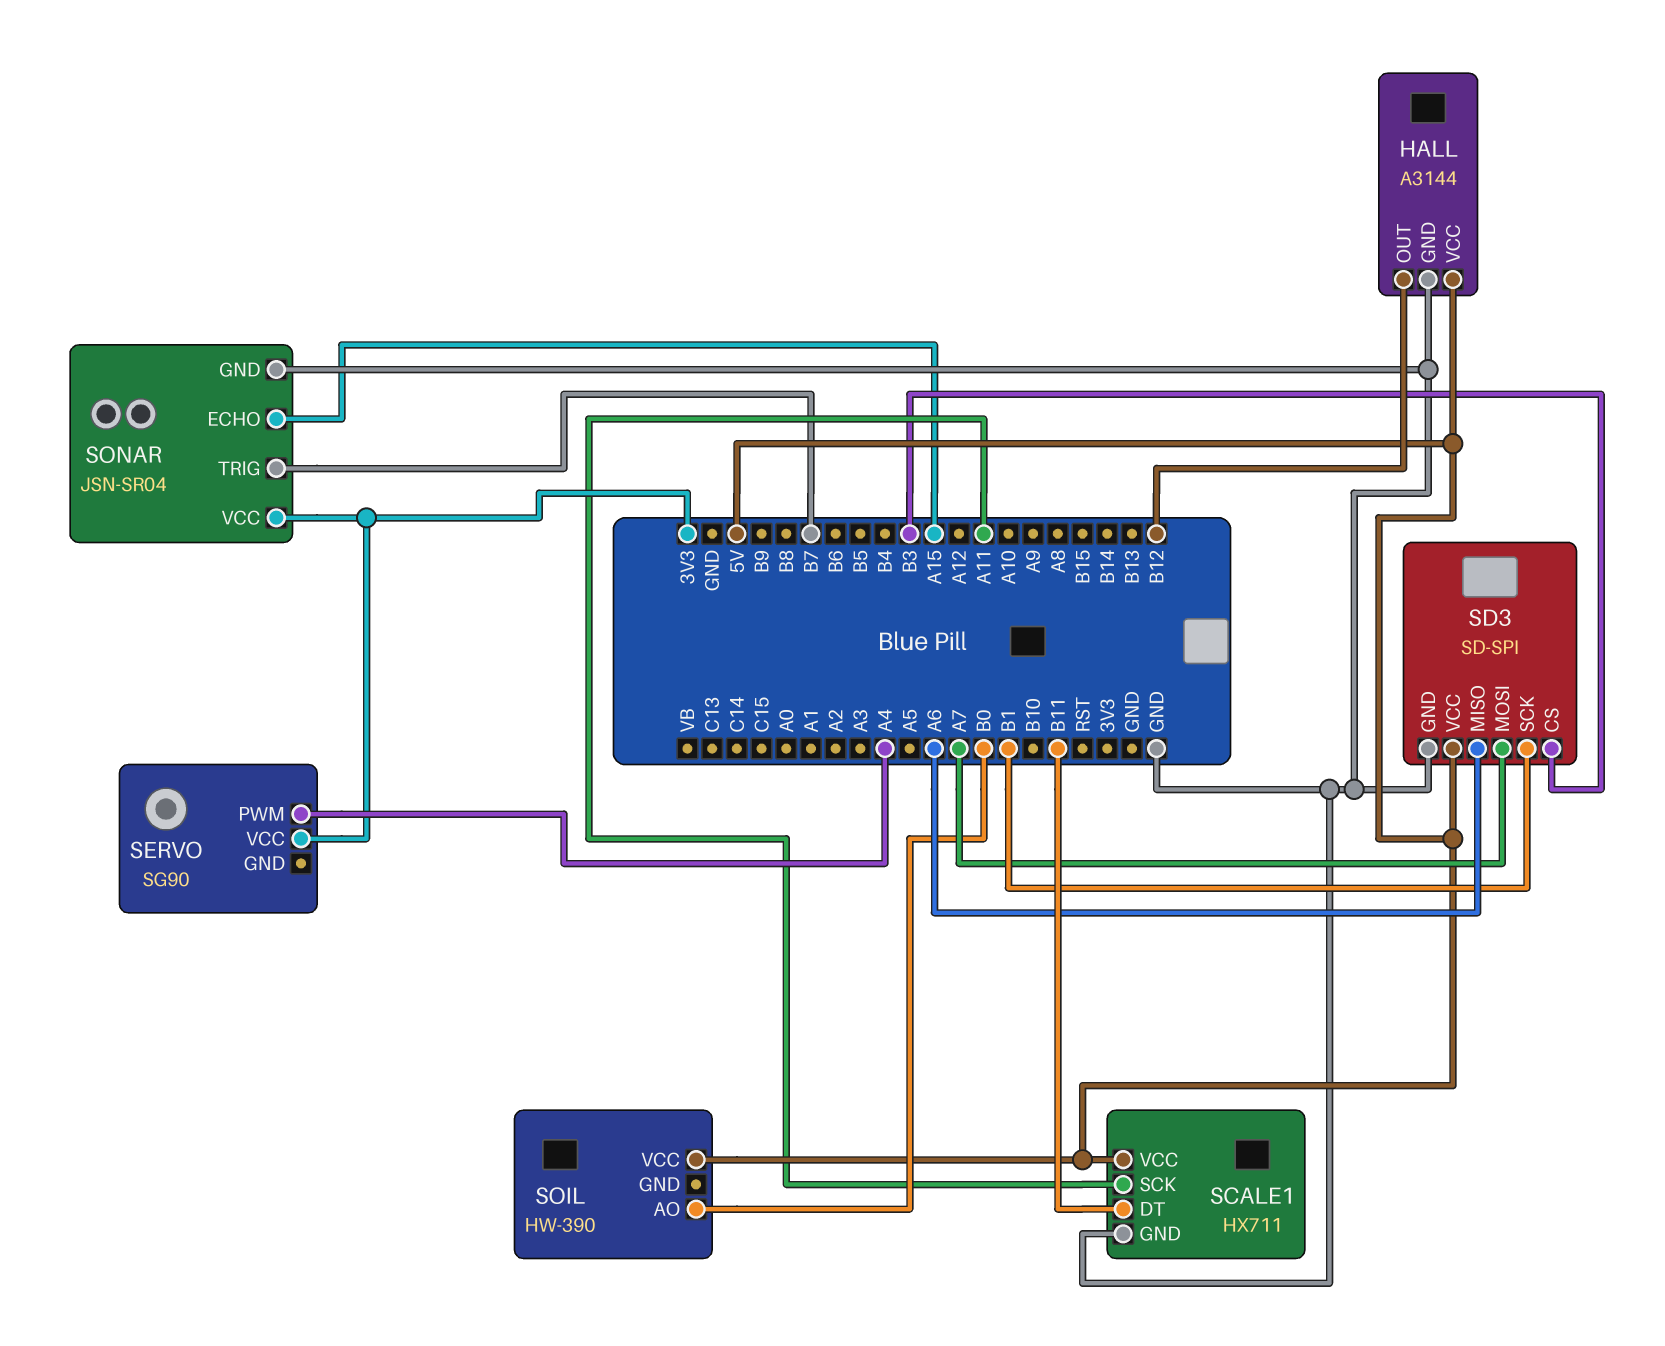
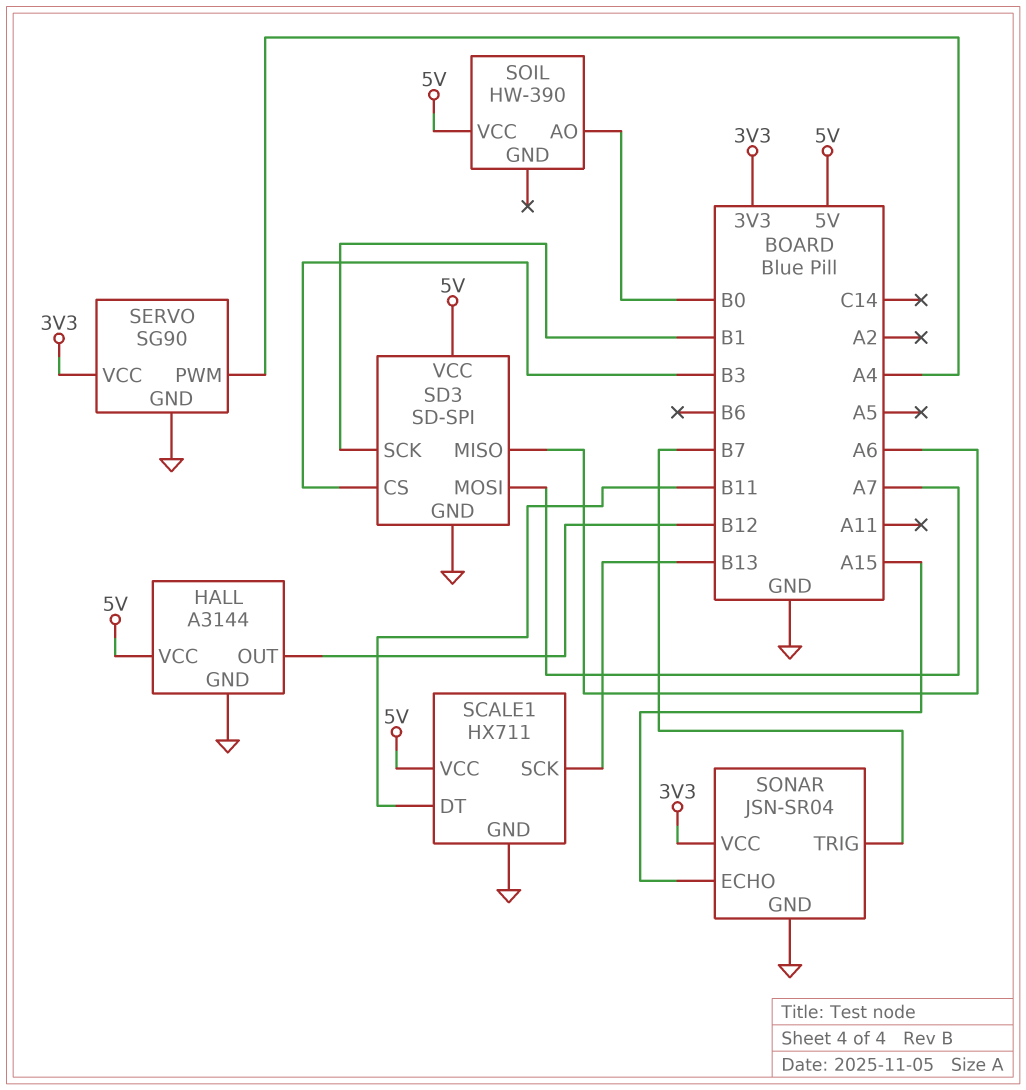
SCALE1 pin SCK: A11 -> B13
SERVO pin GND: none -> GND

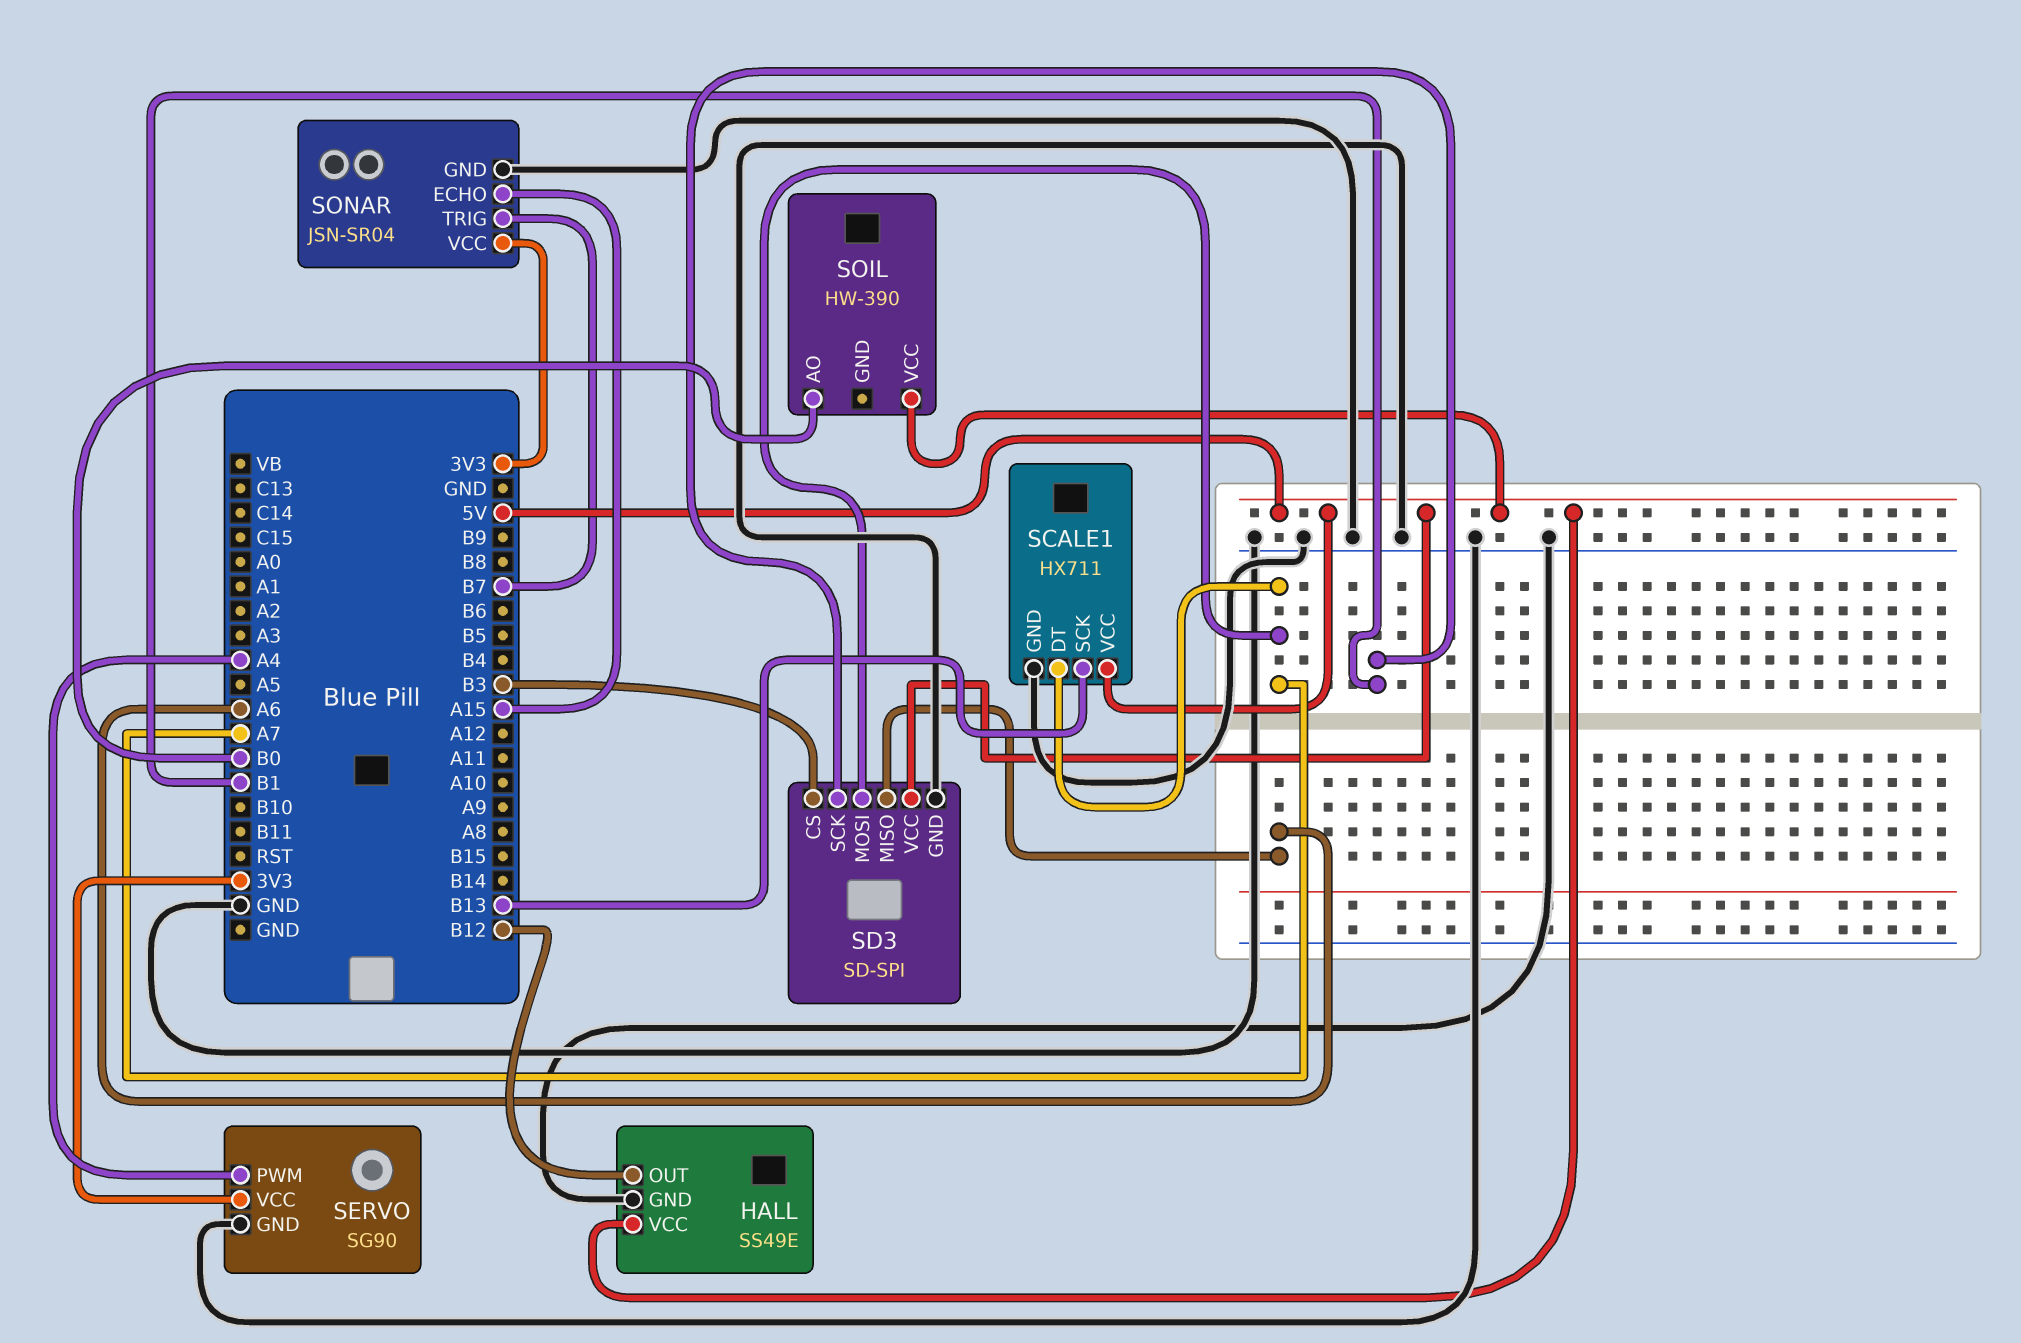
HALL: A3144 -> SS49E
SCALE1 pin DT: B11 -> A7

